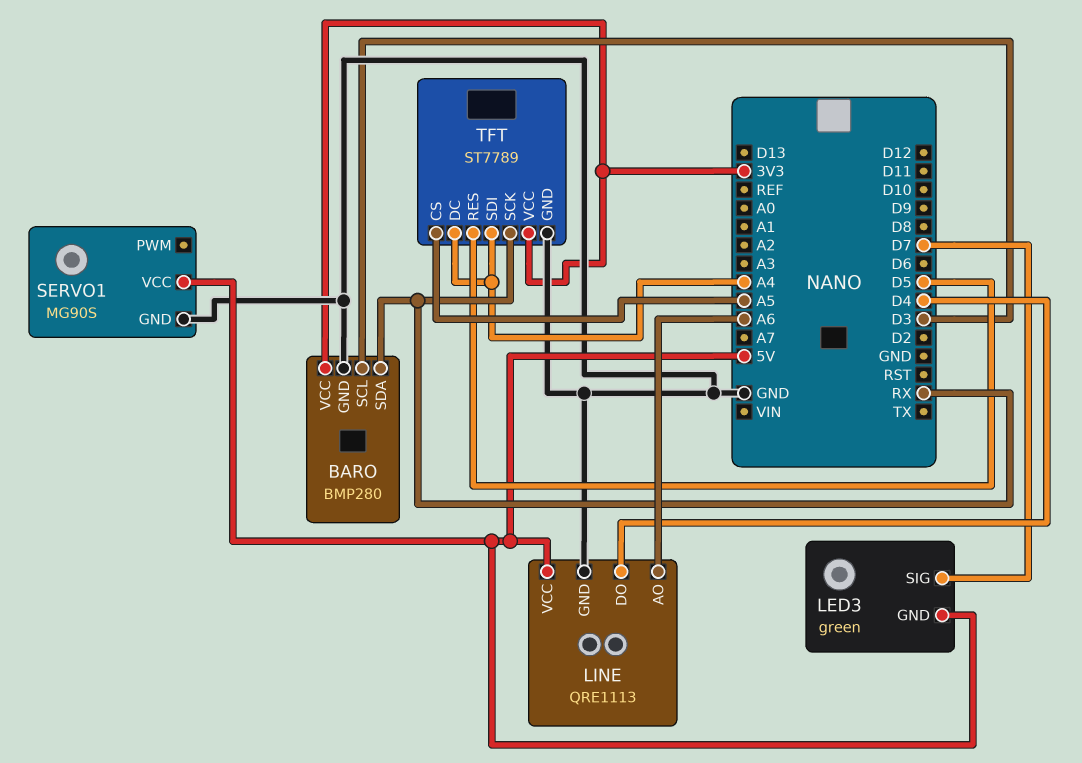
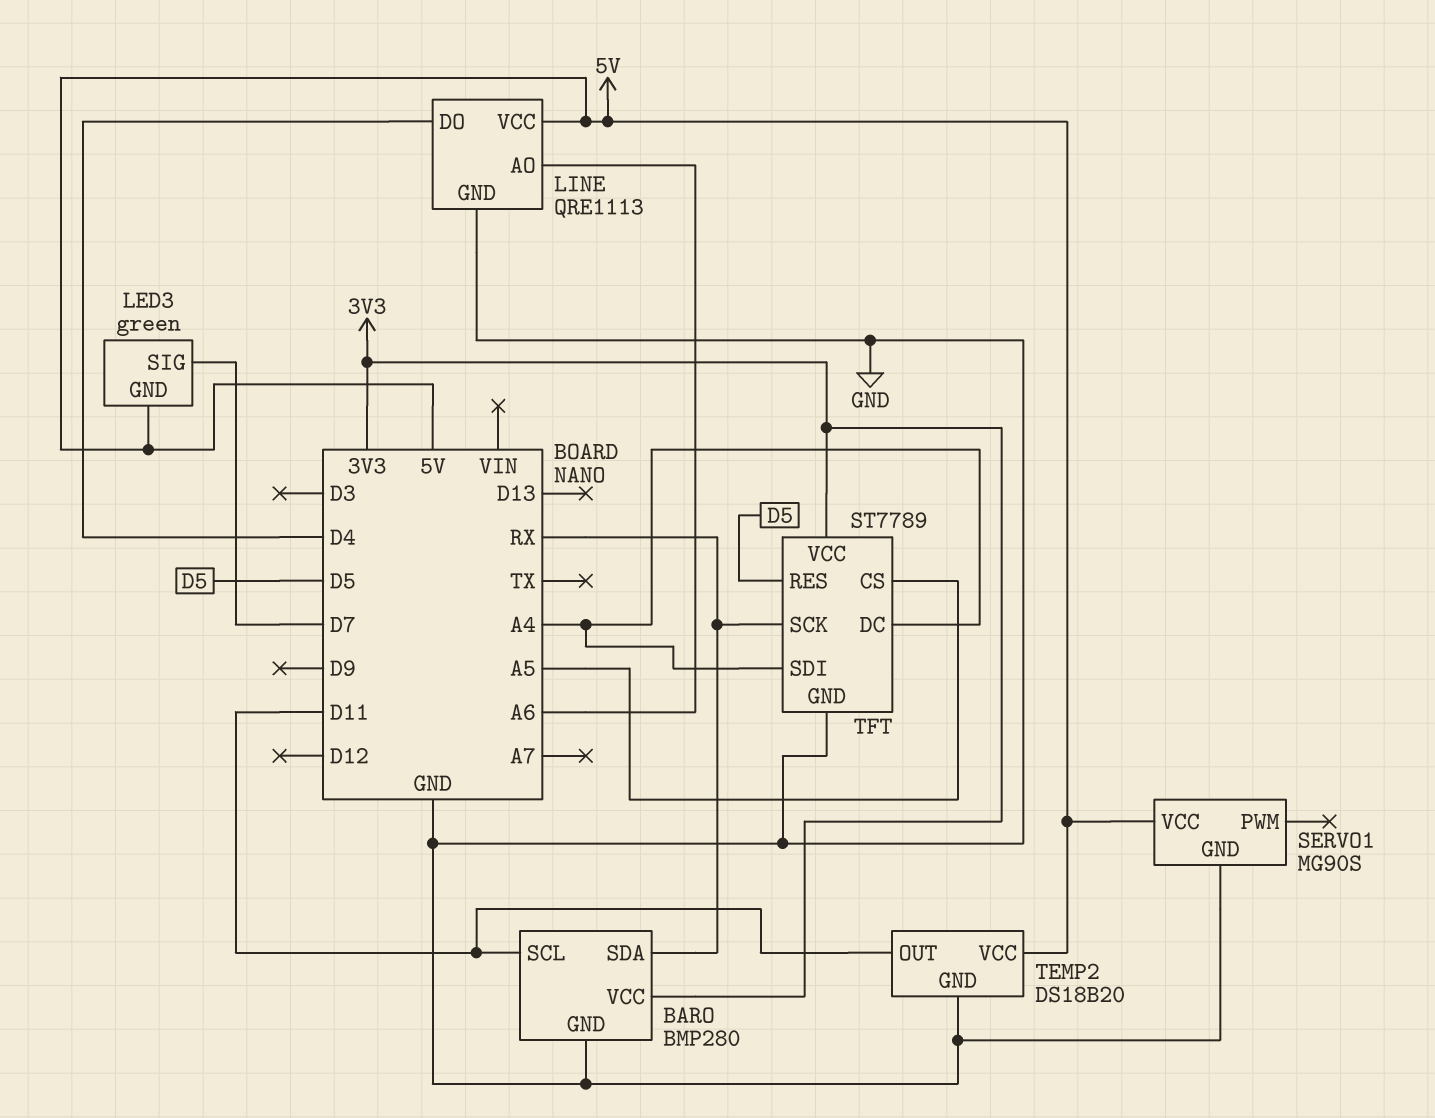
BARO pin SCL: D3 -> D11
TEMP2: none -> DS18B20
TEMP2 pin GND: none -> GND
TEMP2 pin OUT: none -> D11
TEMP2 pin VCC: none -> 5V

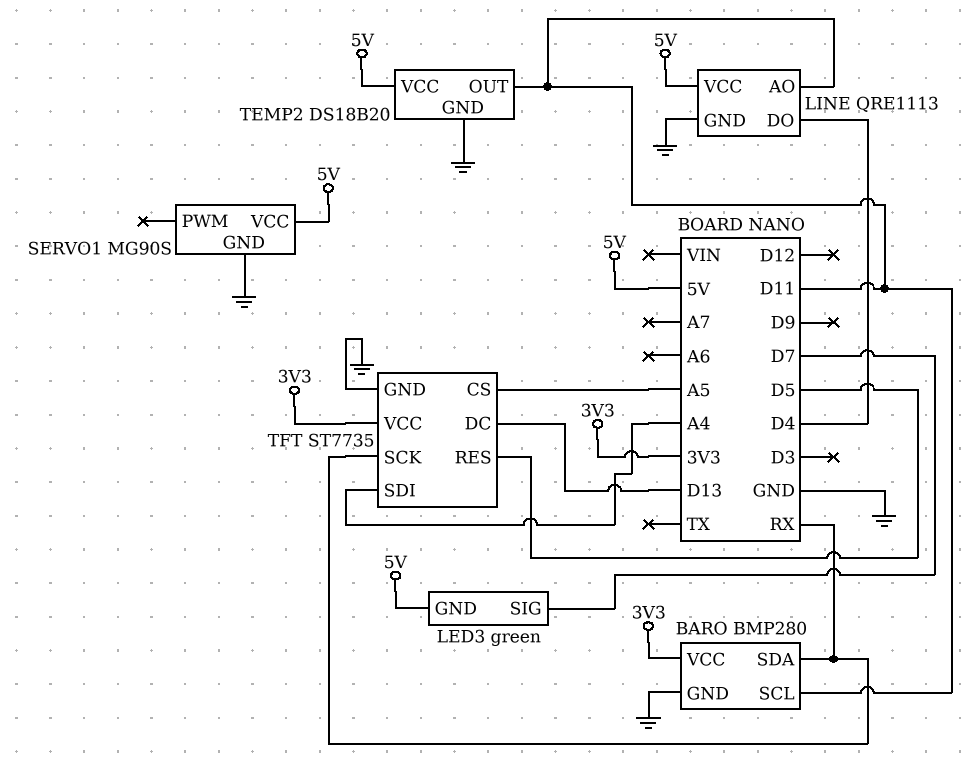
LINE pin AO: A6 -> D11
TFT: ST7789 -> ST7735
TFT pin DC: A4 -> D13

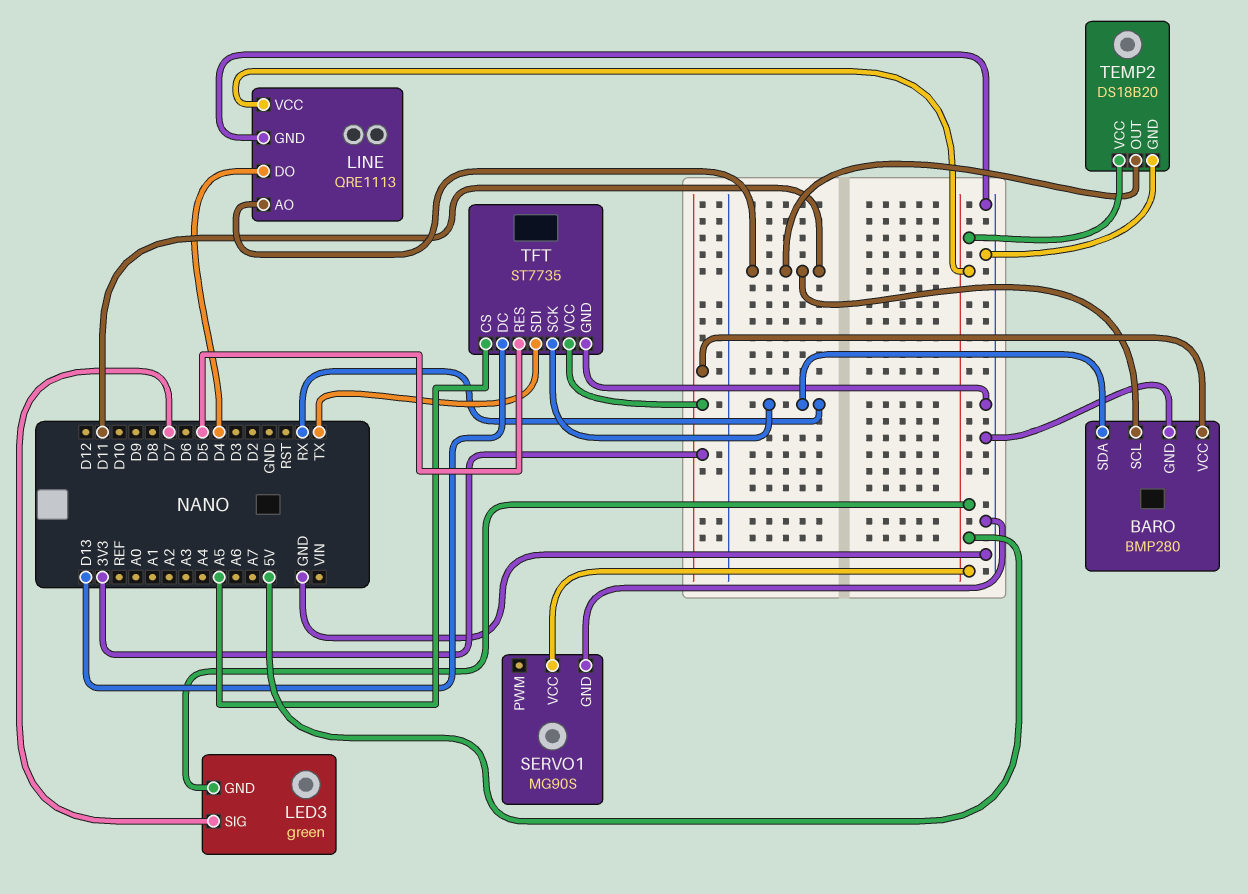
TFT pin SDI: A4 -> TX

